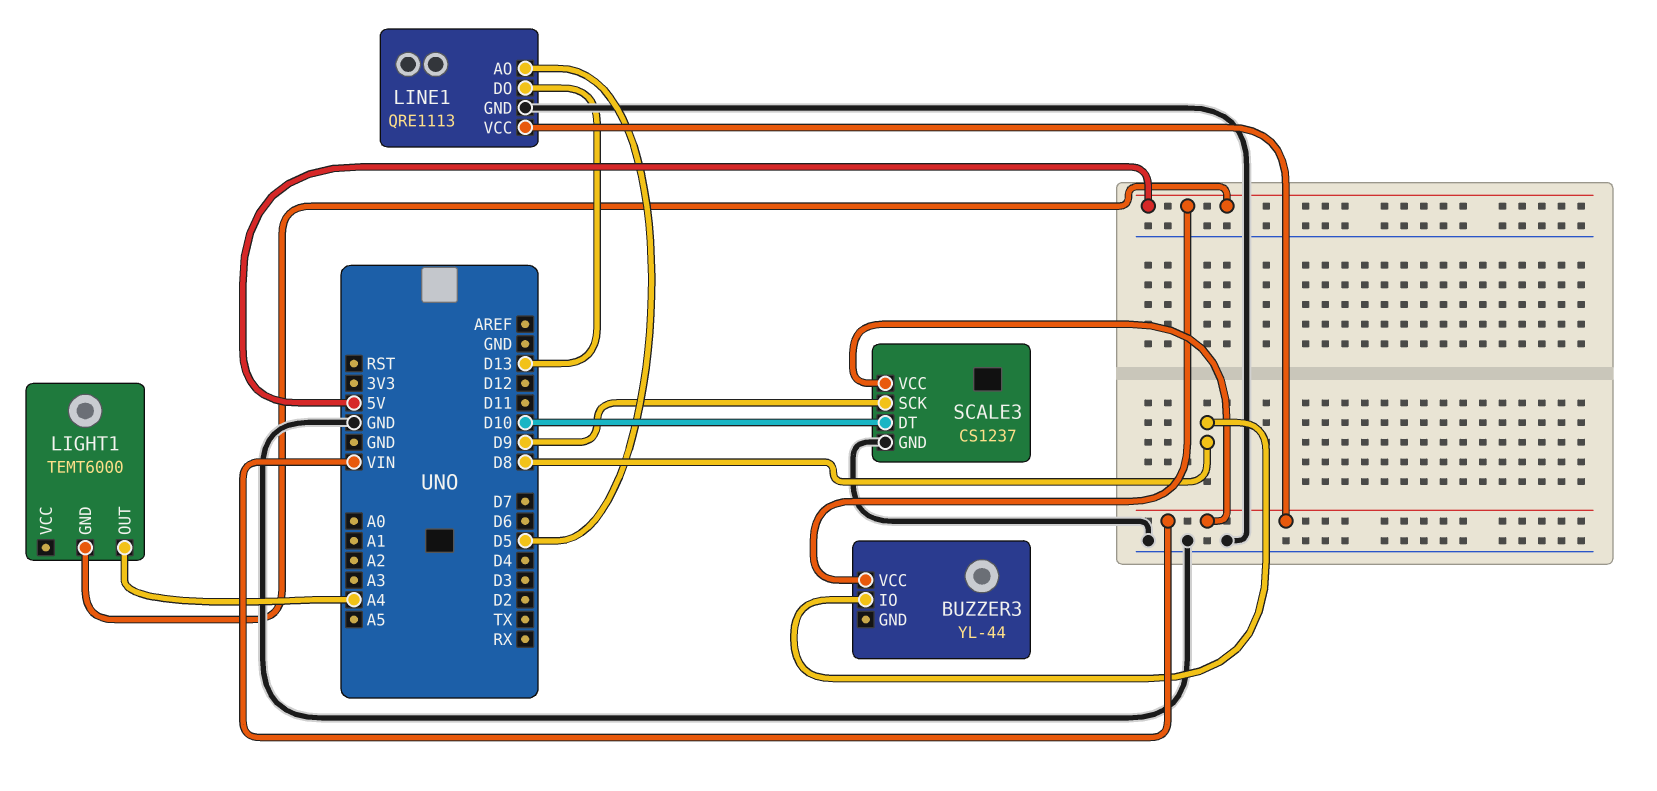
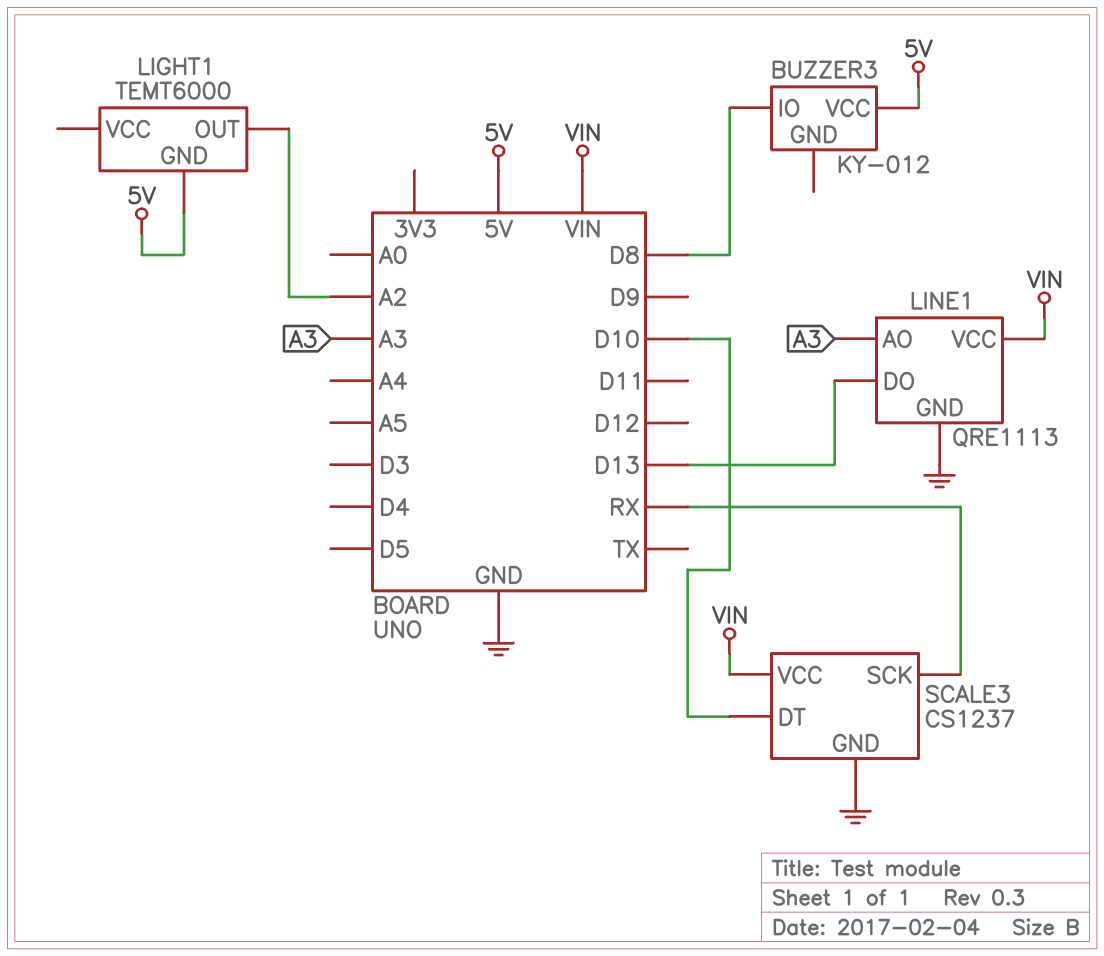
BUZZER3: YL-44 -> KY-012
LIGHT1 pin OUT: A4 -> A2
LINE1 pin AO: D5 -> A3
SCALE3 pin SCK: D9 -> RX

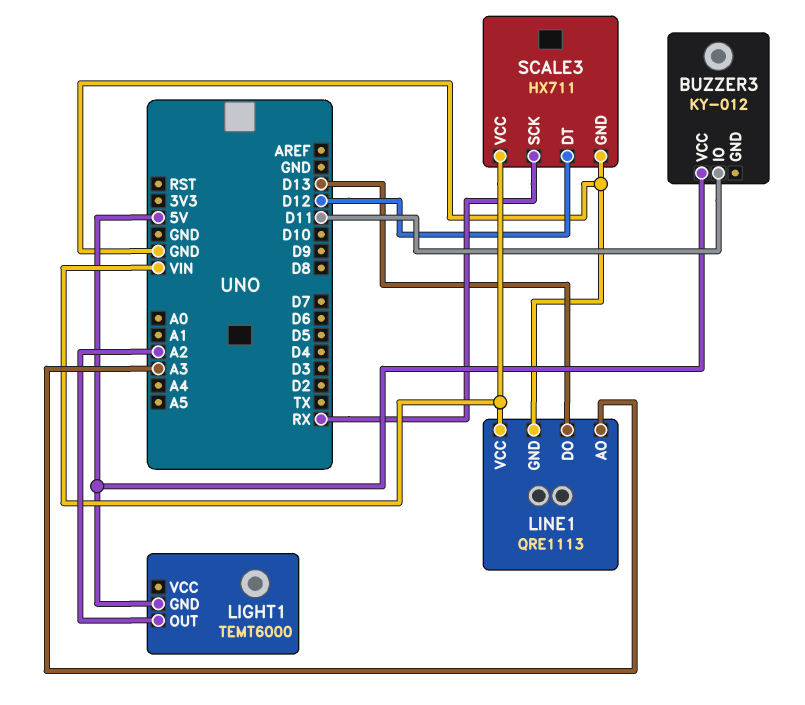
BUZZER3 pin IO: D8 -> D11
SCALE3: CS1237 -> HX711
SCALE3 pin DT: D10 -> D12

